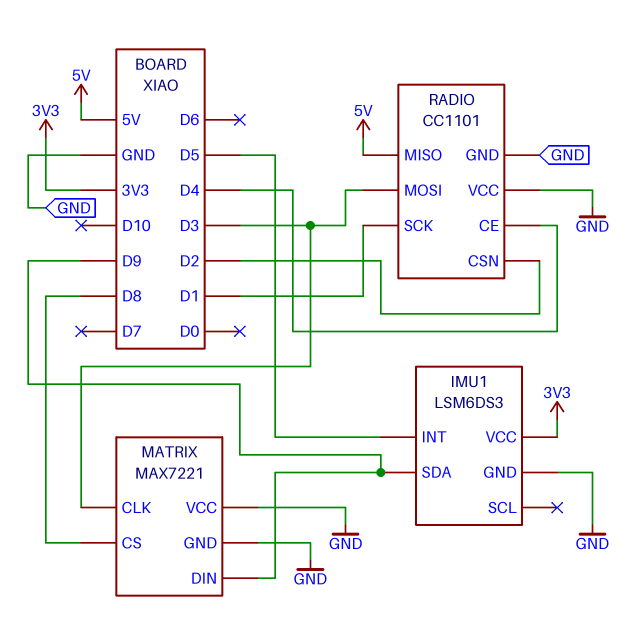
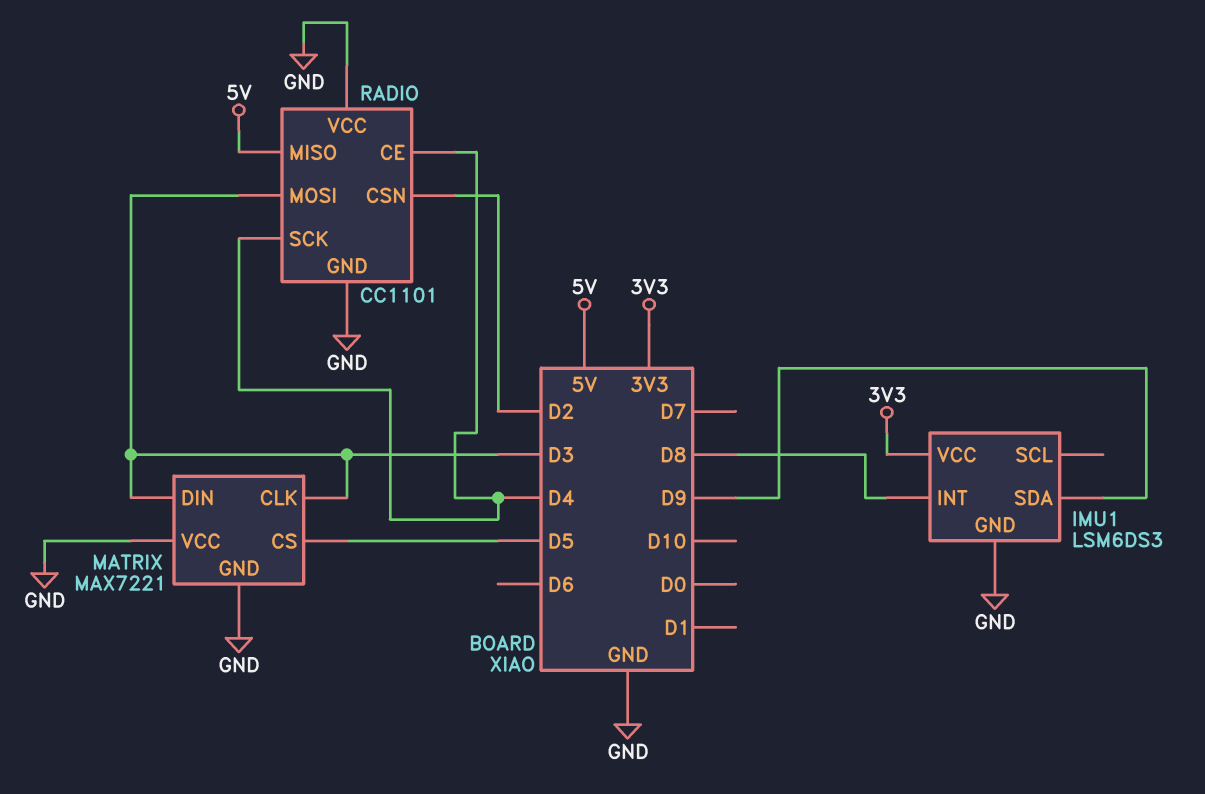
IMU1 pin INT: D5 -> D8
MATRIX pin CS: D8 -> D5
MATRIX pin DIN: D9 -> D3
RADIO pin SCK: D1 -> D4

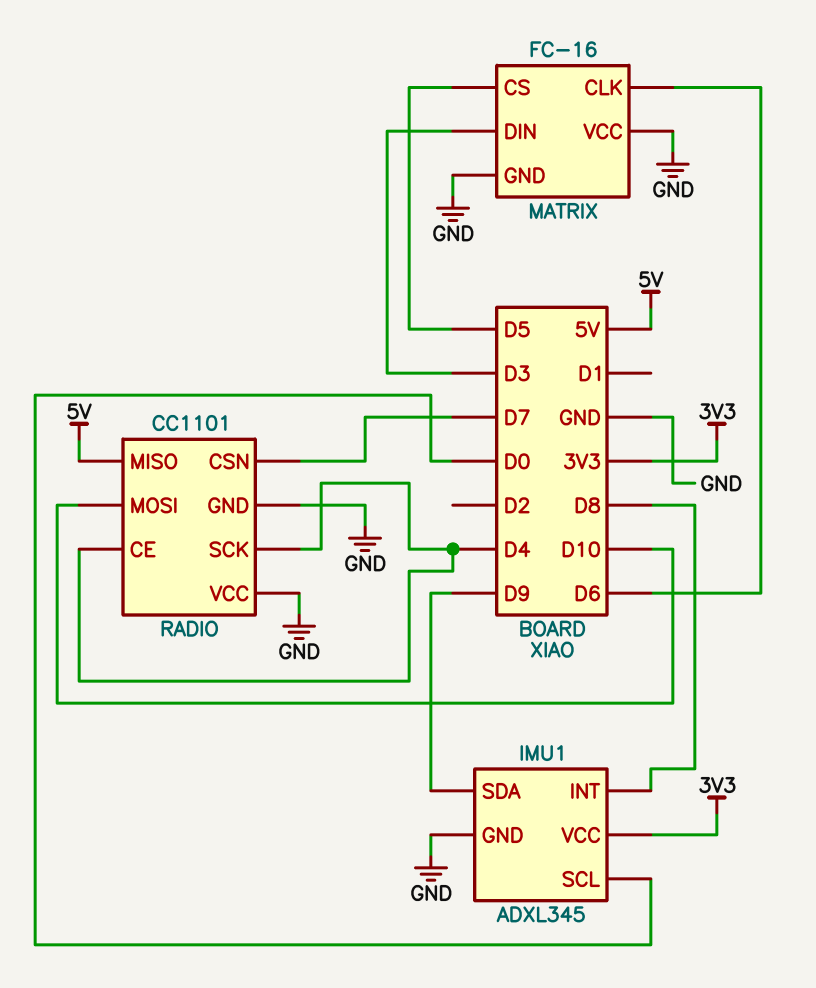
IMU1: LSM6DS3 -> ADXL345
IMU1 pin SCL: none -> D0
MATRIX: MAX7221 -> FC-16
MATRIX pin CLK: D3 -> D6
RADIO pin CSN: D2 -> D7
RADIO pin MOSI: D3 -> D10

